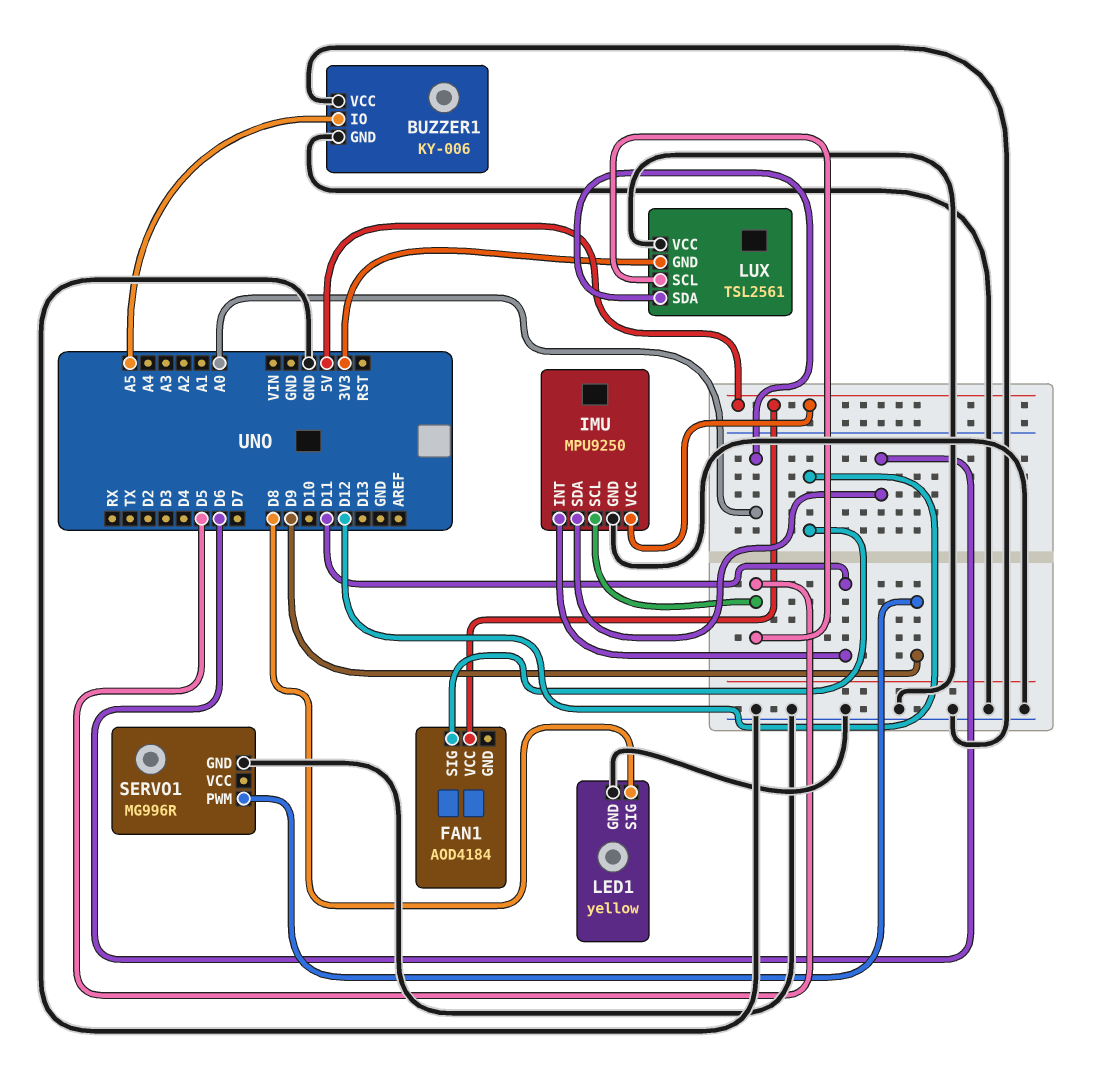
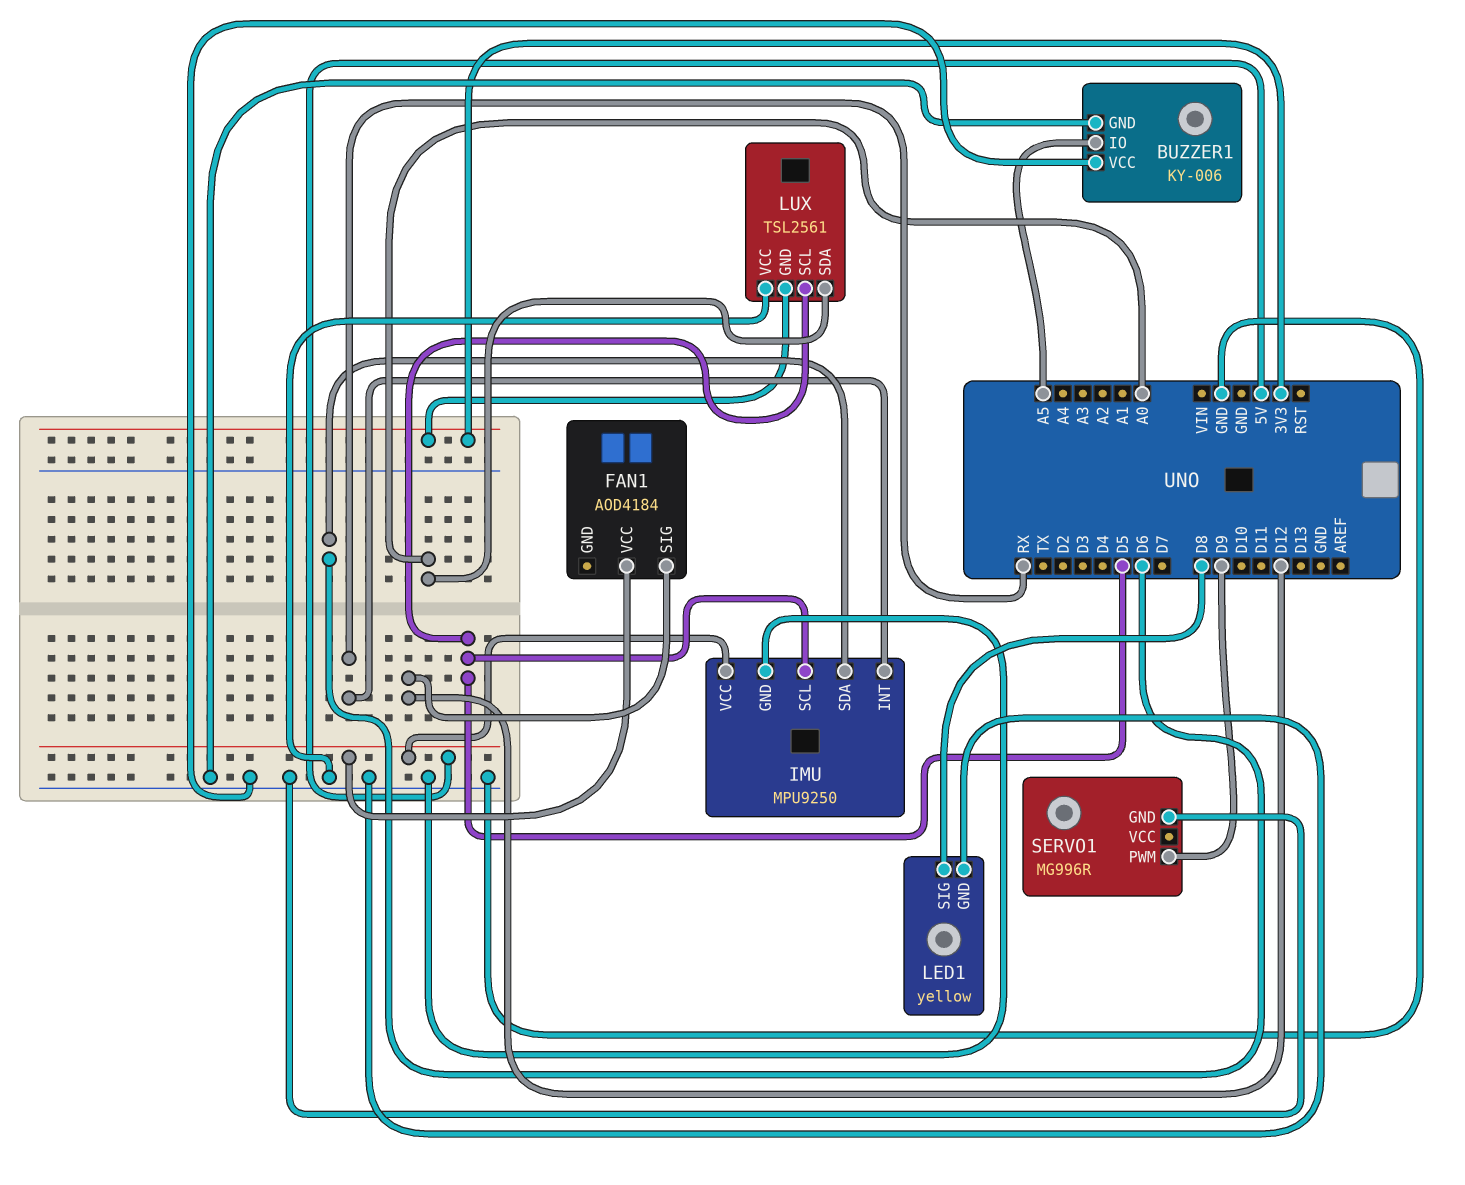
IMU pin INT: D11 -> RX

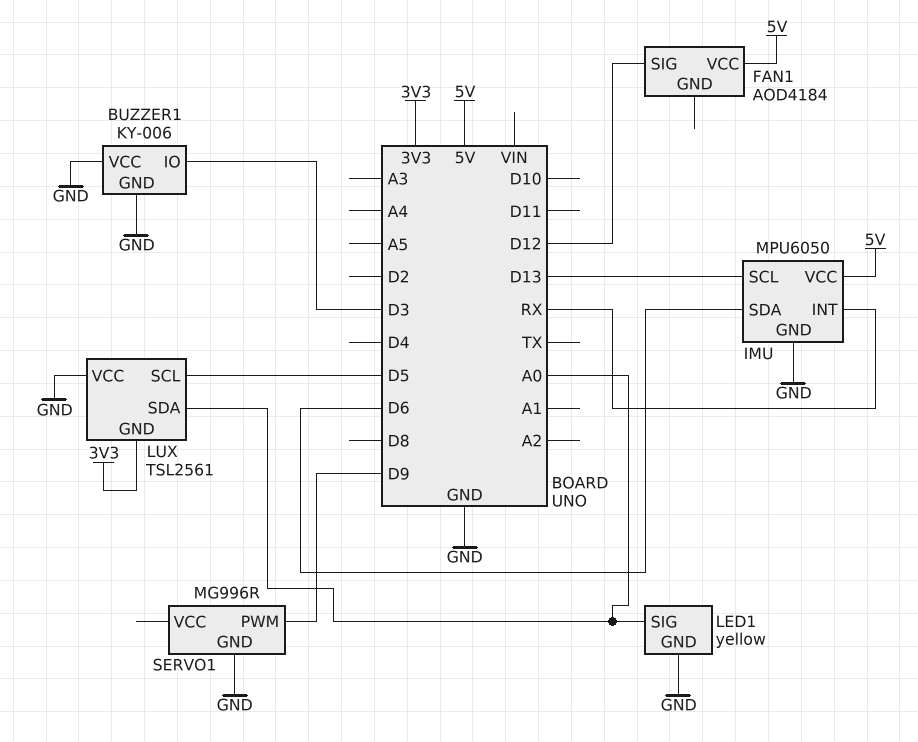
BUZZER1 pin IO: A5 -> D3
IMU: MPU9250 -> MPU6050
IMU pin SCL: D5 -> D13
LED1 pin SIG: D8 -> A0

